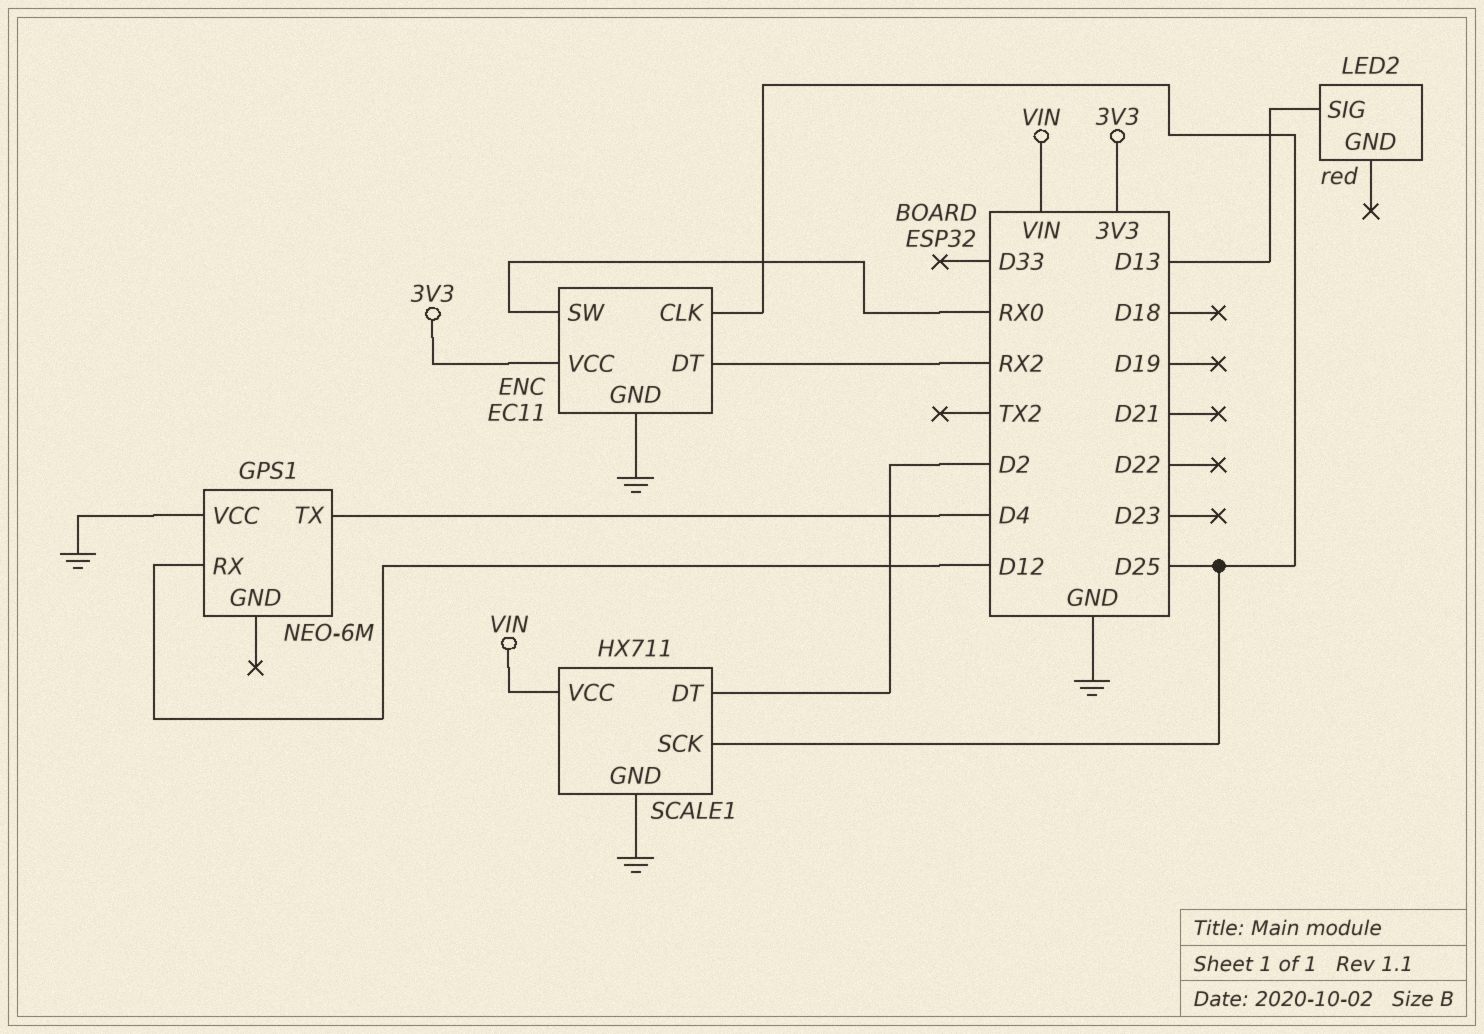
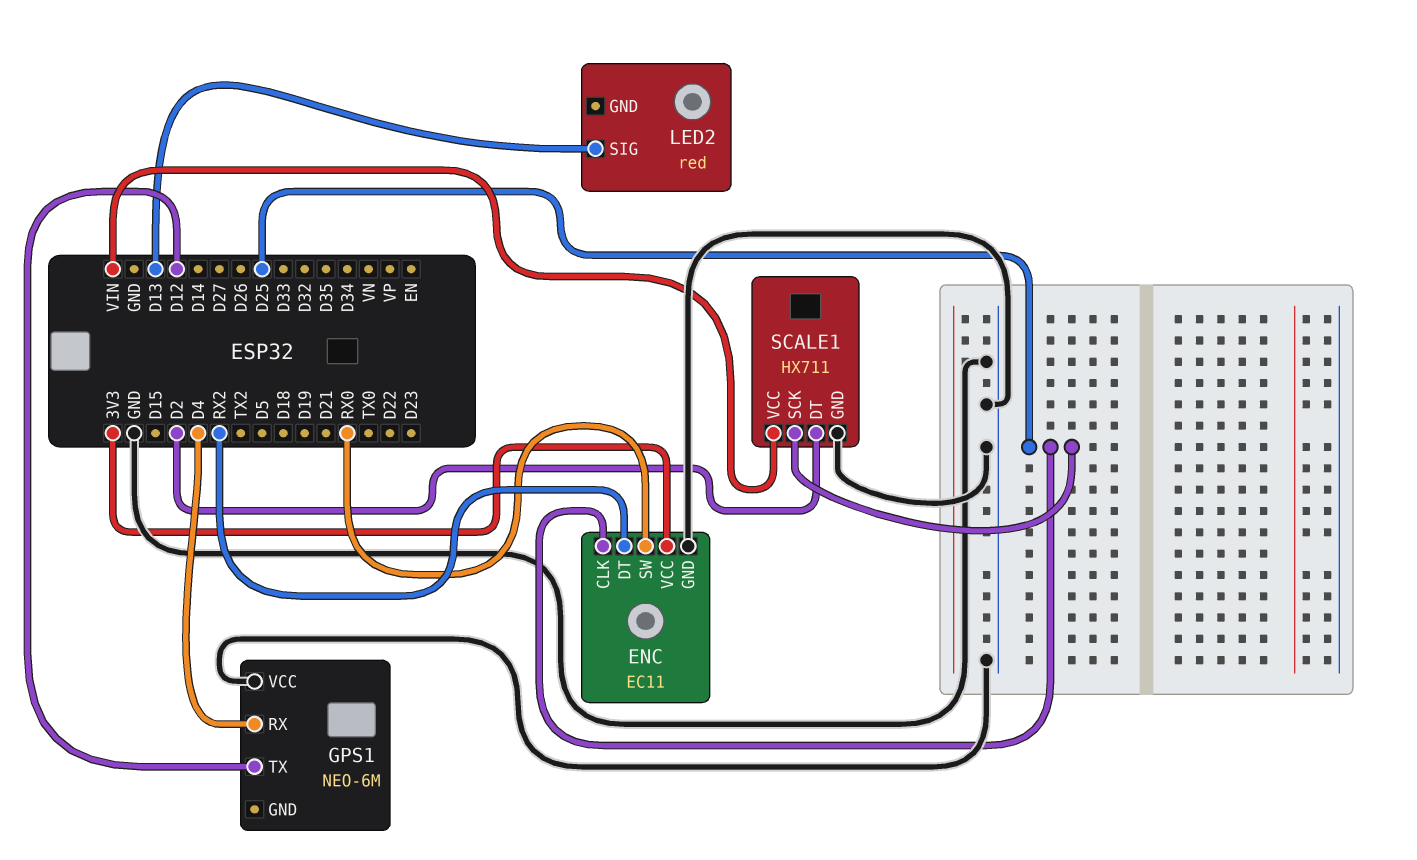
GPS1 pin RX: D12 -> D4
GPS1 pin TX: D4 -> D12

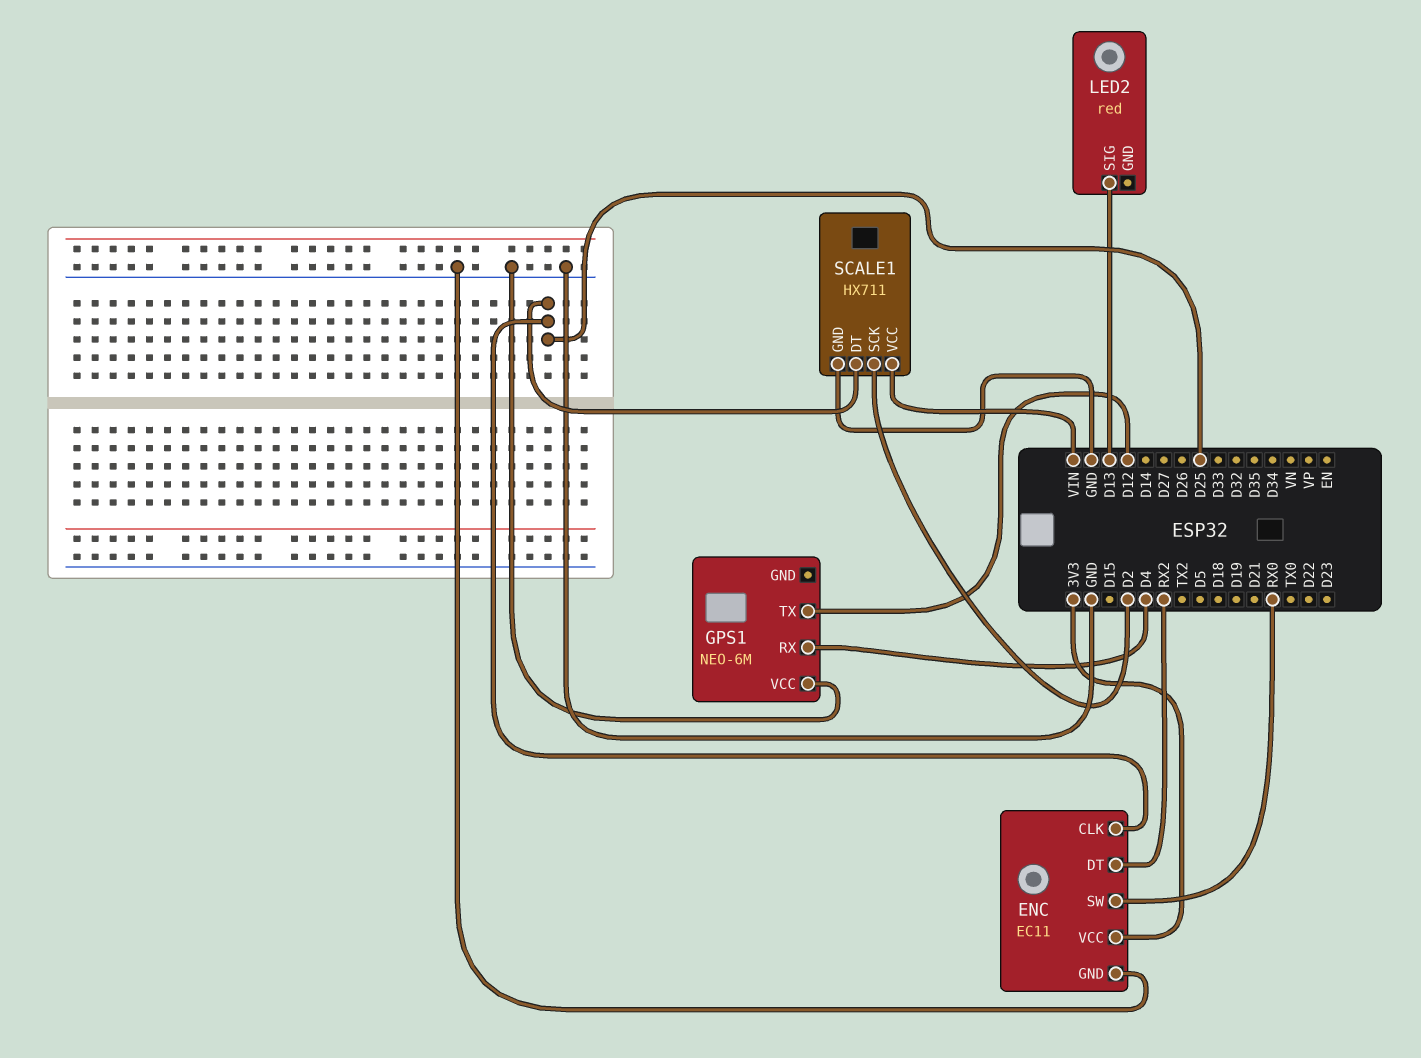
SCALE1 pin DT: D2 -> D25
SCALE1 pin SCK: D25 -> D2

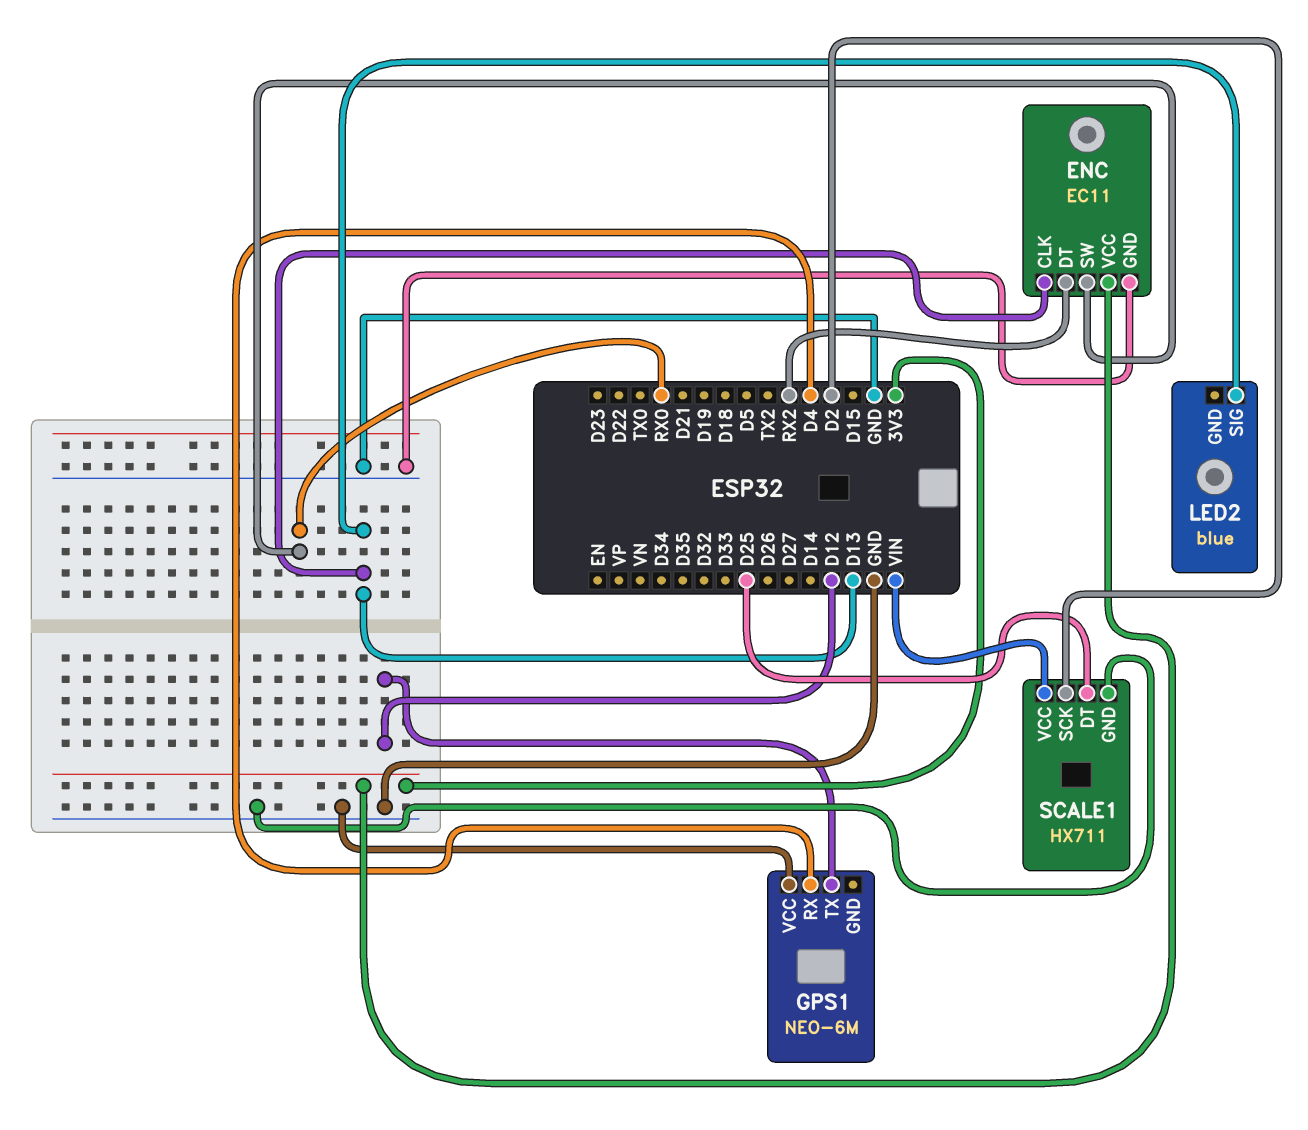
ENC pin CLK: D25 -> D13
LED2: red -> blue

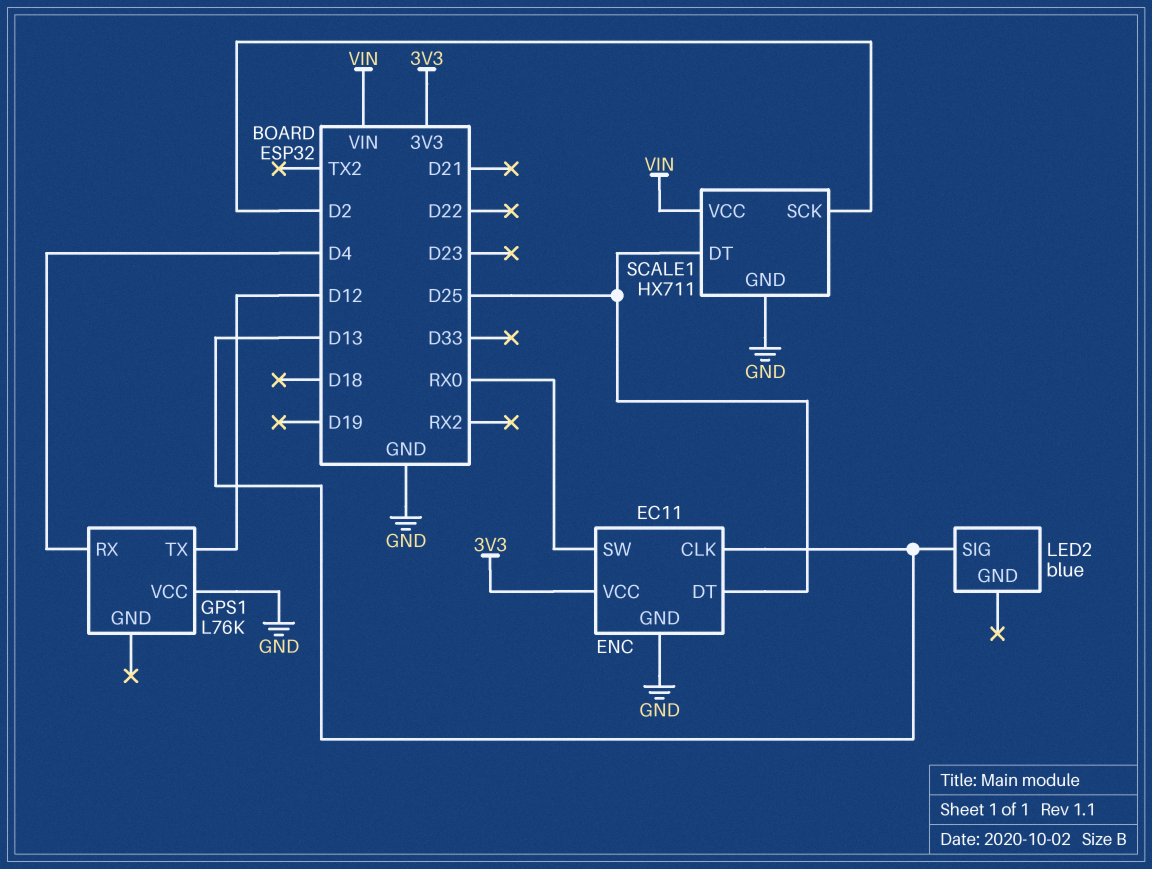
ENC pin DT: RX2 -> D25
GPS1: NEO-6M -> L76K

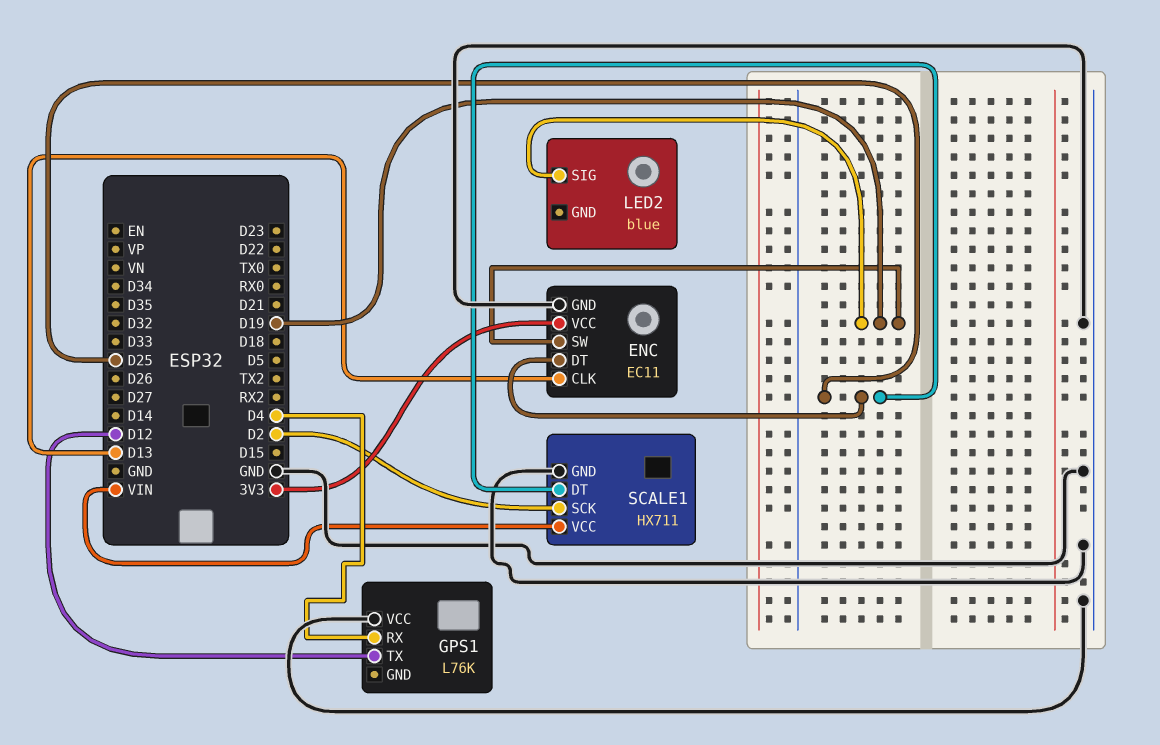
ENC pin SW: RX0 -> D19
LED2 pin SIG: D13 -> D19

